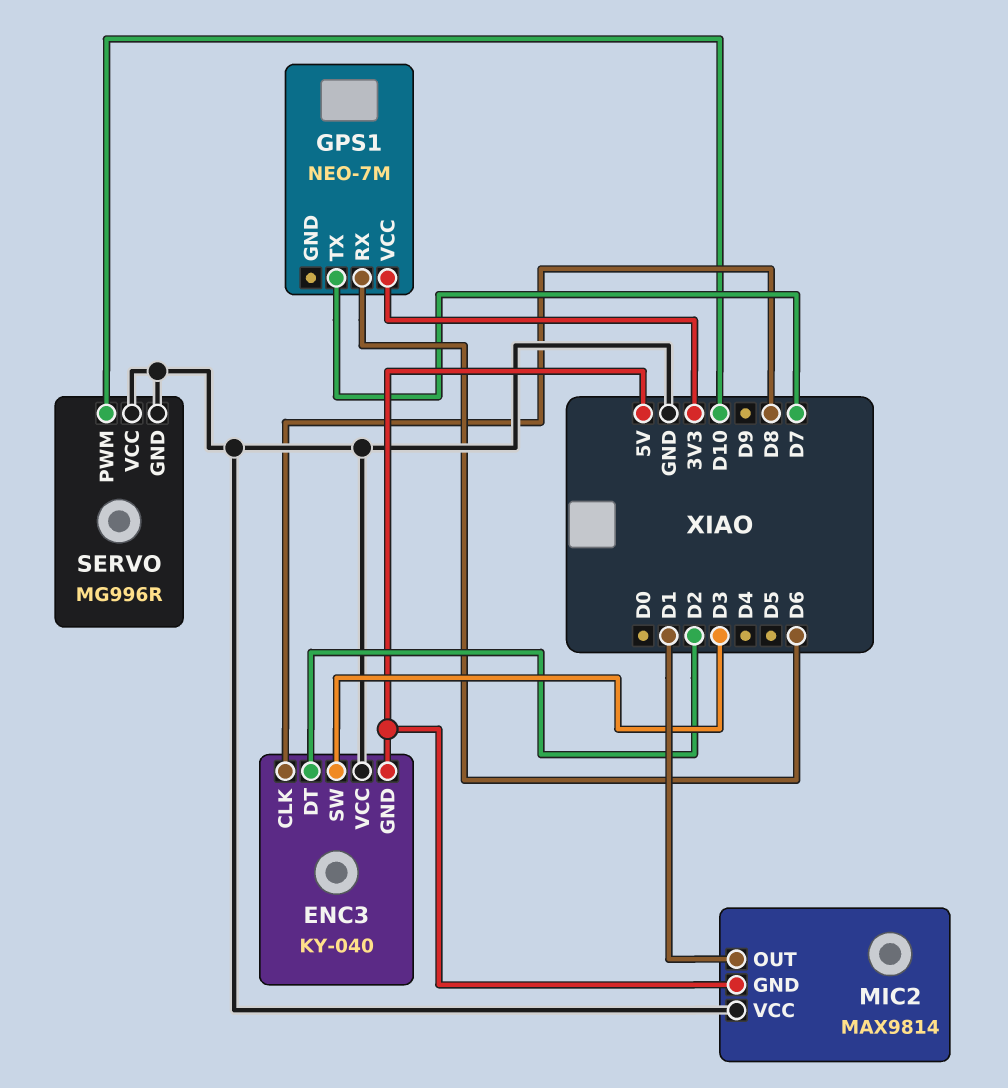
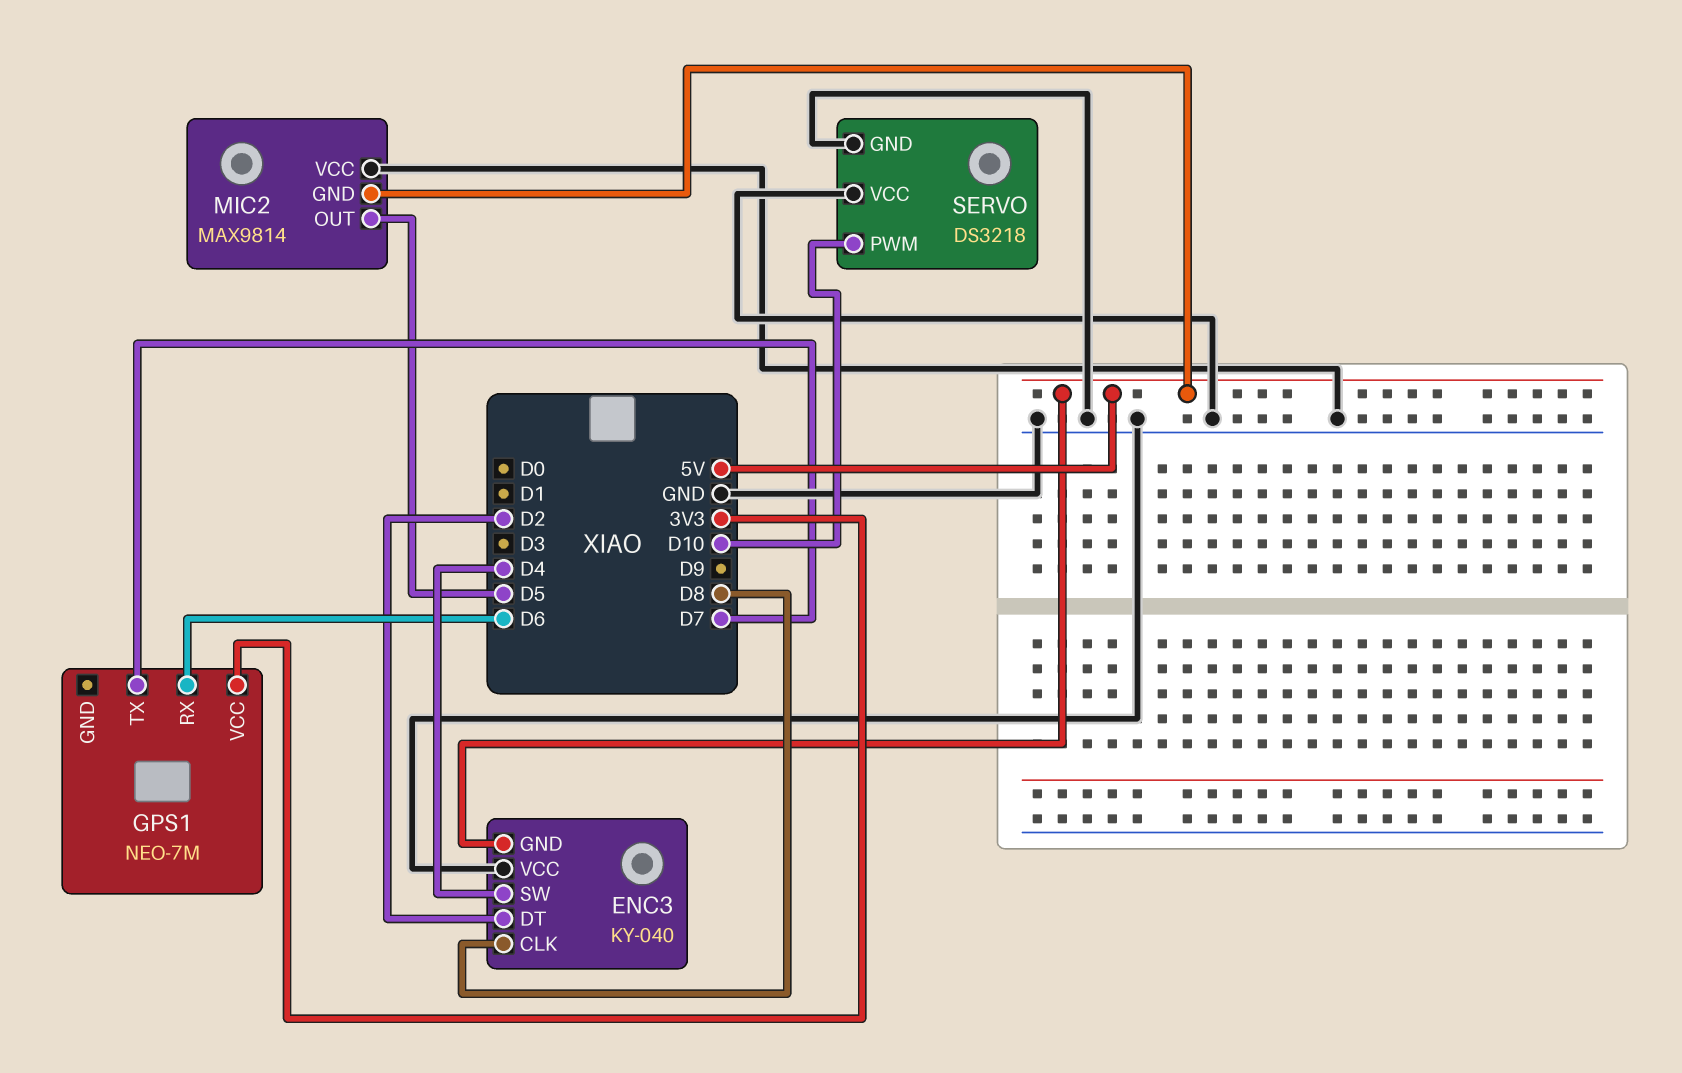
ENC3 pin SW: D3 -> D4
MIC2 pin OUT: D1 -> D5
SERVO: MG996R -> DS3218

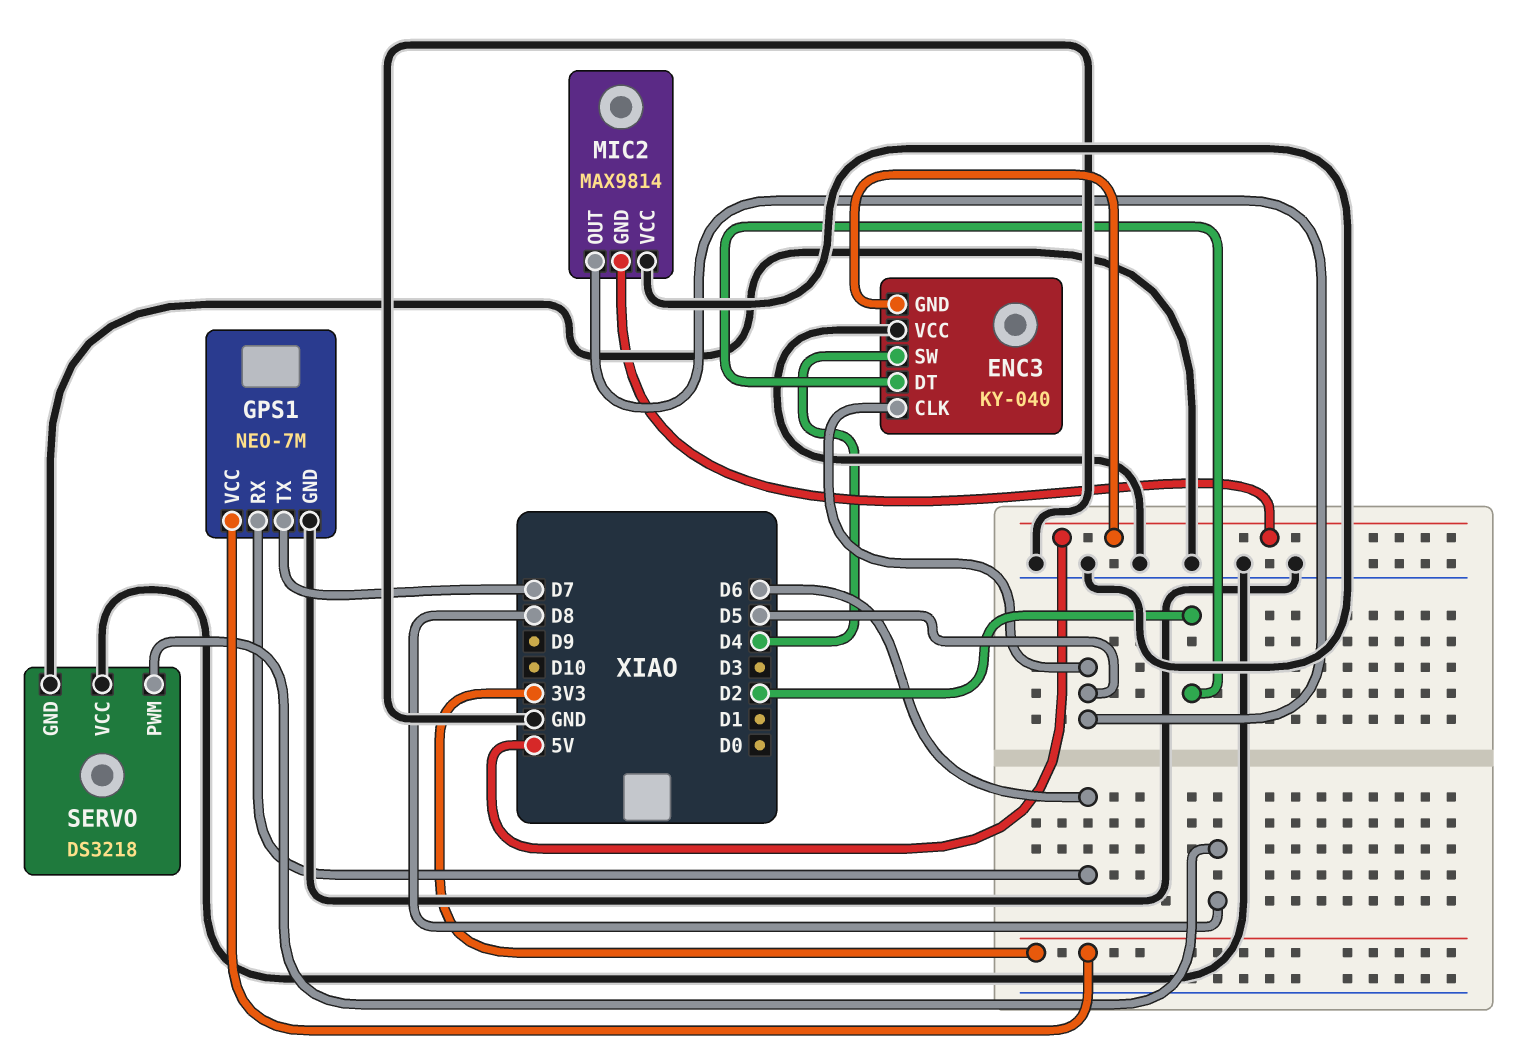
ENC3 pin CLK: D8 -> D5
GPS1 pin GND: none -> GND
SERVO pin PWM: D10 -> D8

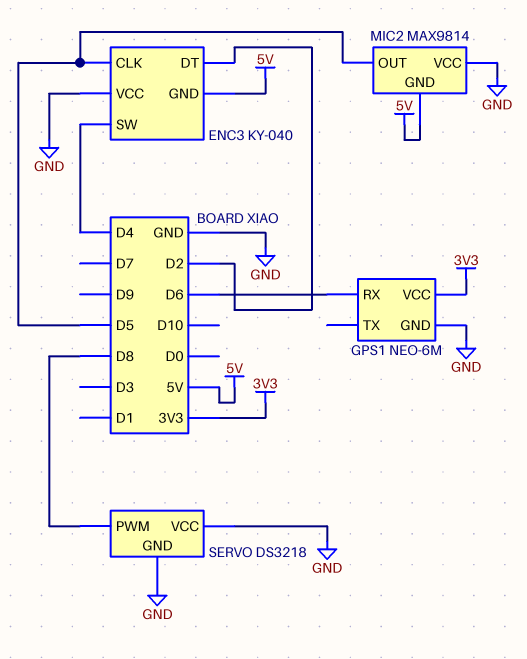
GPS1: NEO-7M -> NEO-6M
GPS1 pin TX: D7 -> none

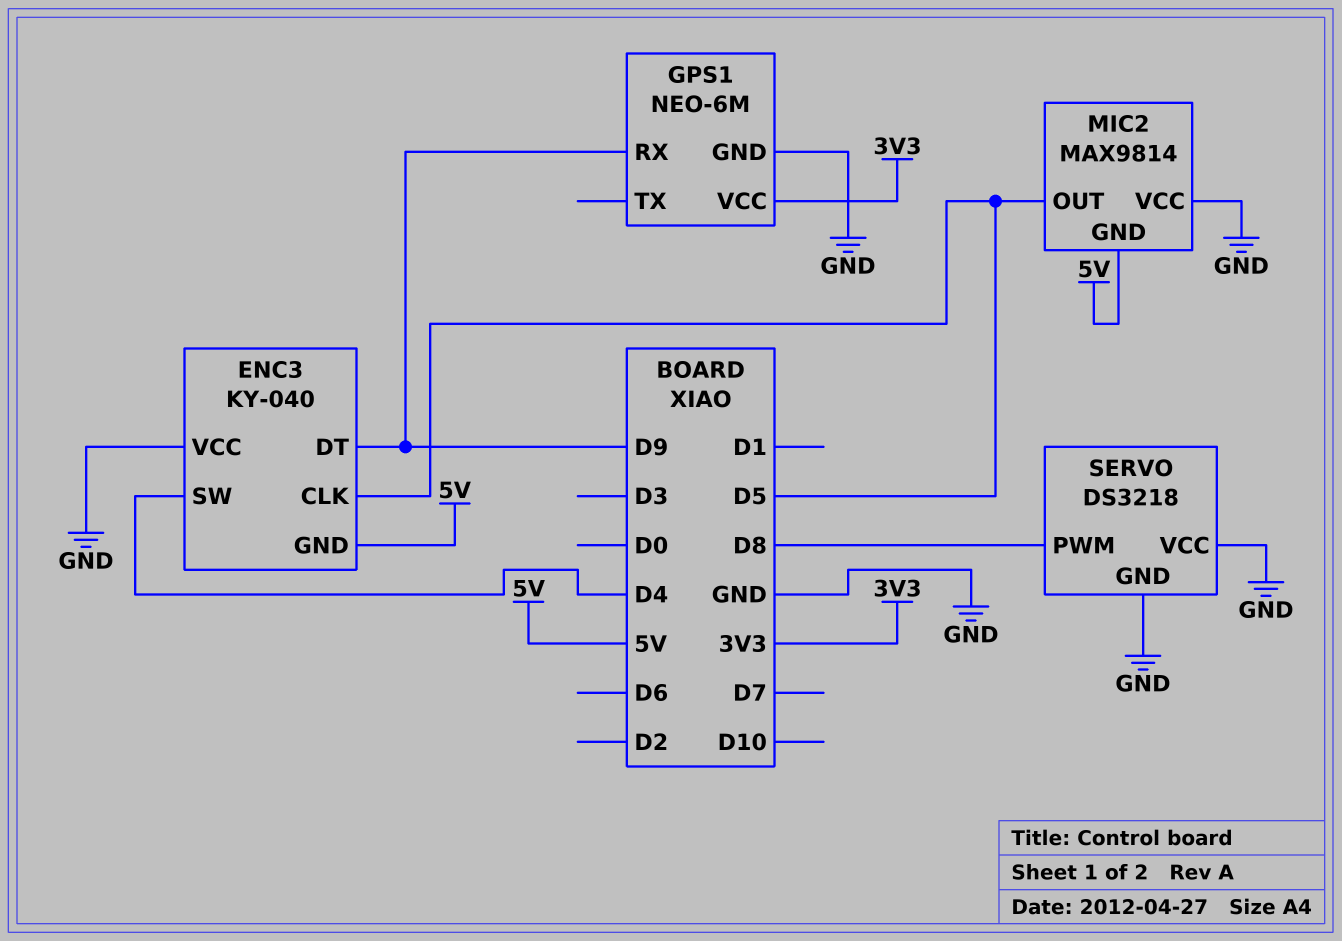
ENC3 pin DT: D2 -> D9
GPS1 pin RX: D6 -> D9

